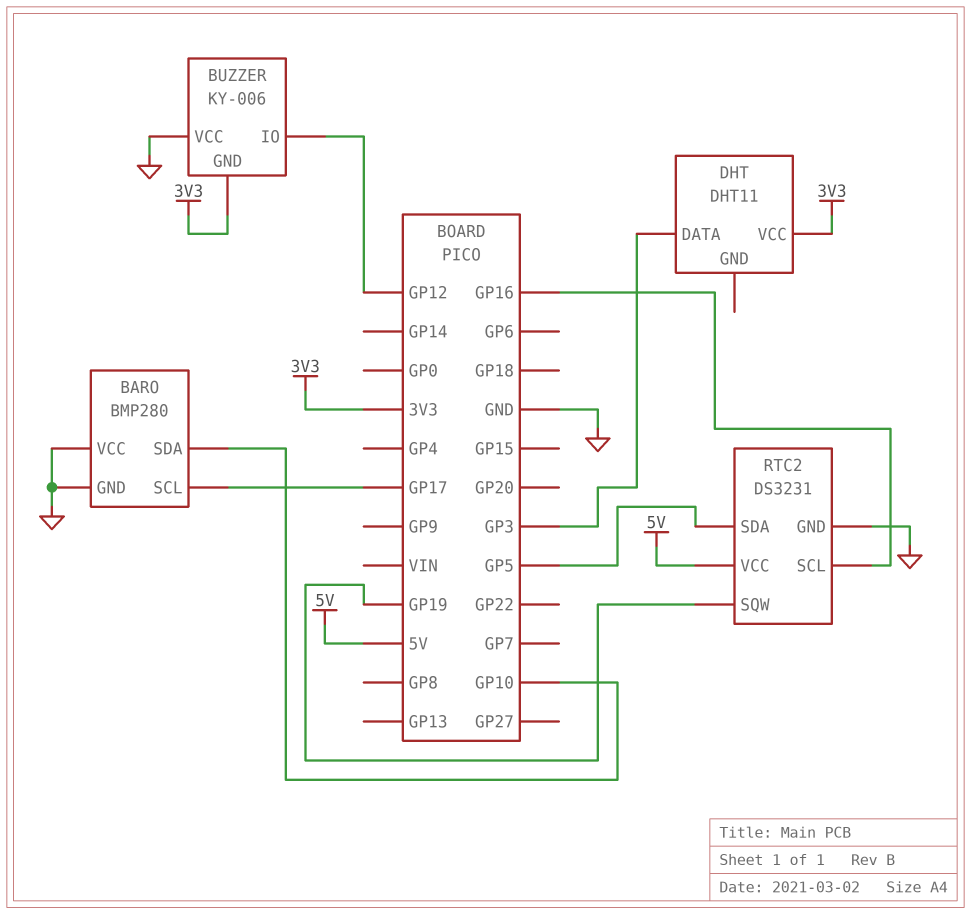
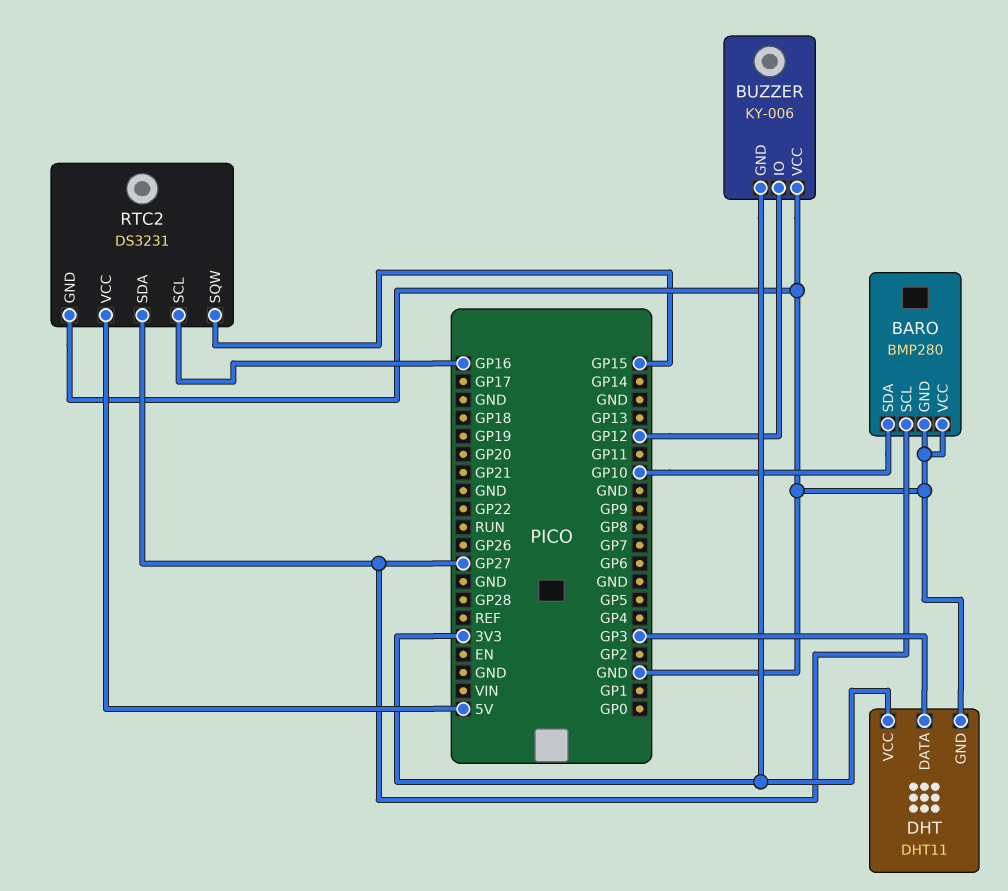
BARO pin SCL: GP17 -> GP27
DHT pin GND: none -> GND
RTC2 pin SDA: GP5 -> GP27
RTC2 pin SQW: GP19 -> GP15

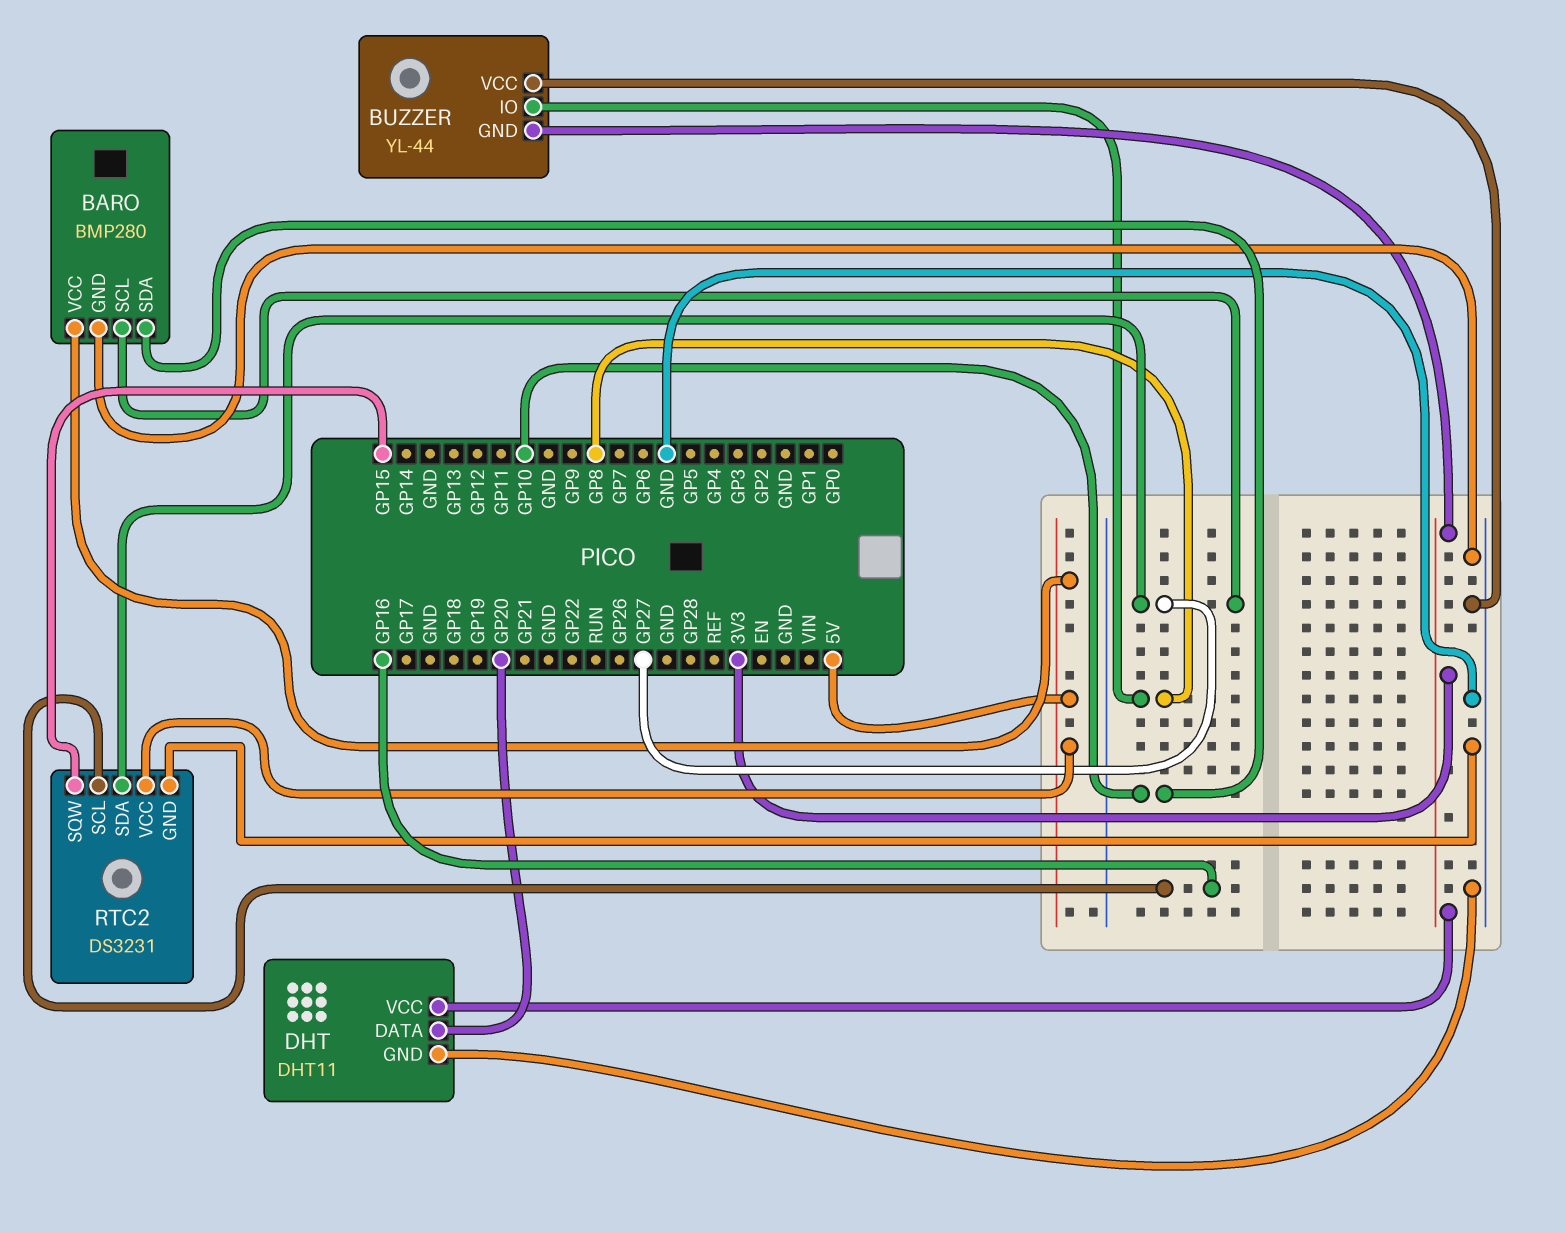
BARO pin VCC: GND -> 5V
BUZZER: KY-006 -> YL-44
BUZZER pin IO: GP12 -> GP8
DHT pin DATA: GP3 -> GP20

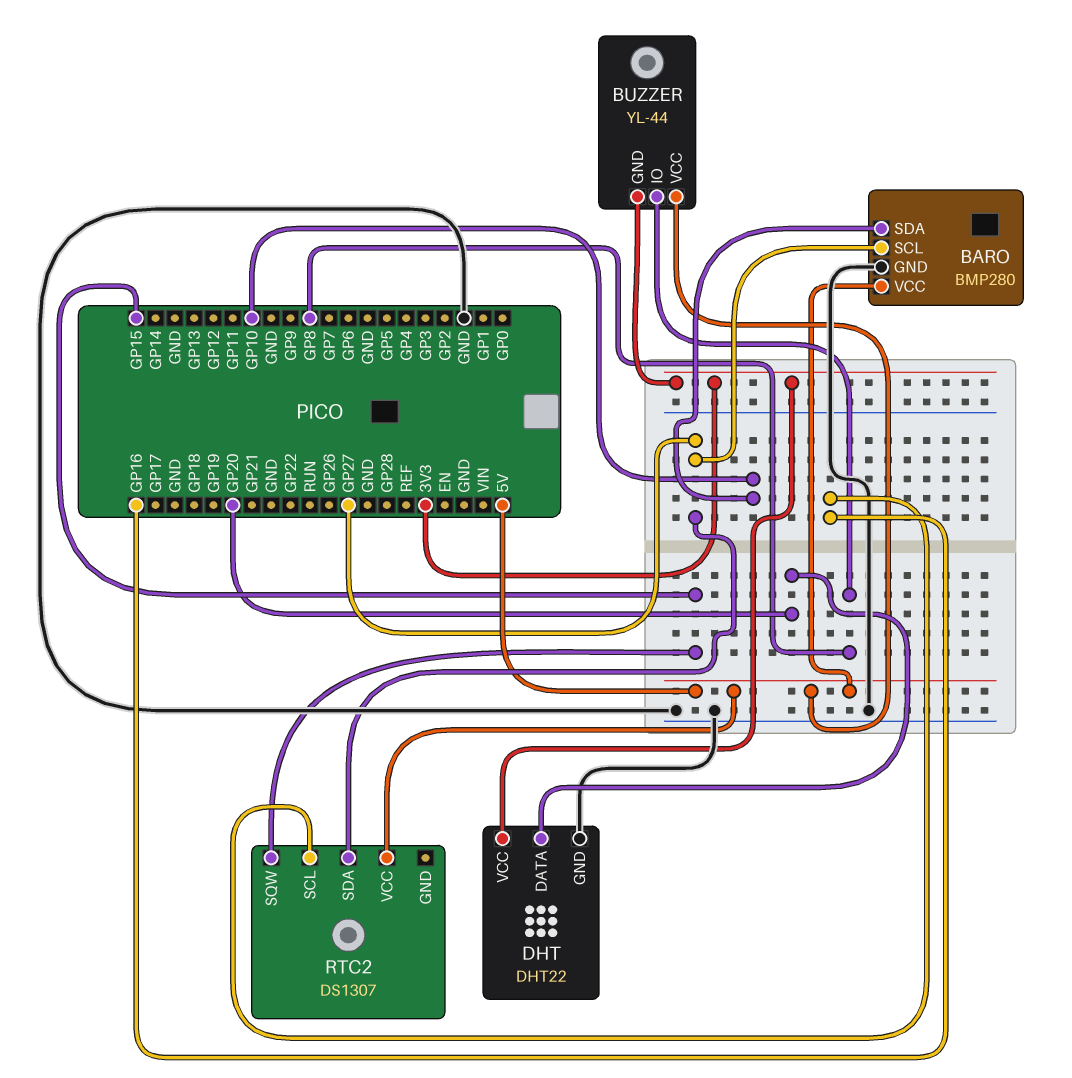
BUZZER pin VCC: GND -> 5V
DHT: DHT11 -> DHT22
RTC2: DS3231 -> DS1307
RTC2 pin GND: GND -> none

